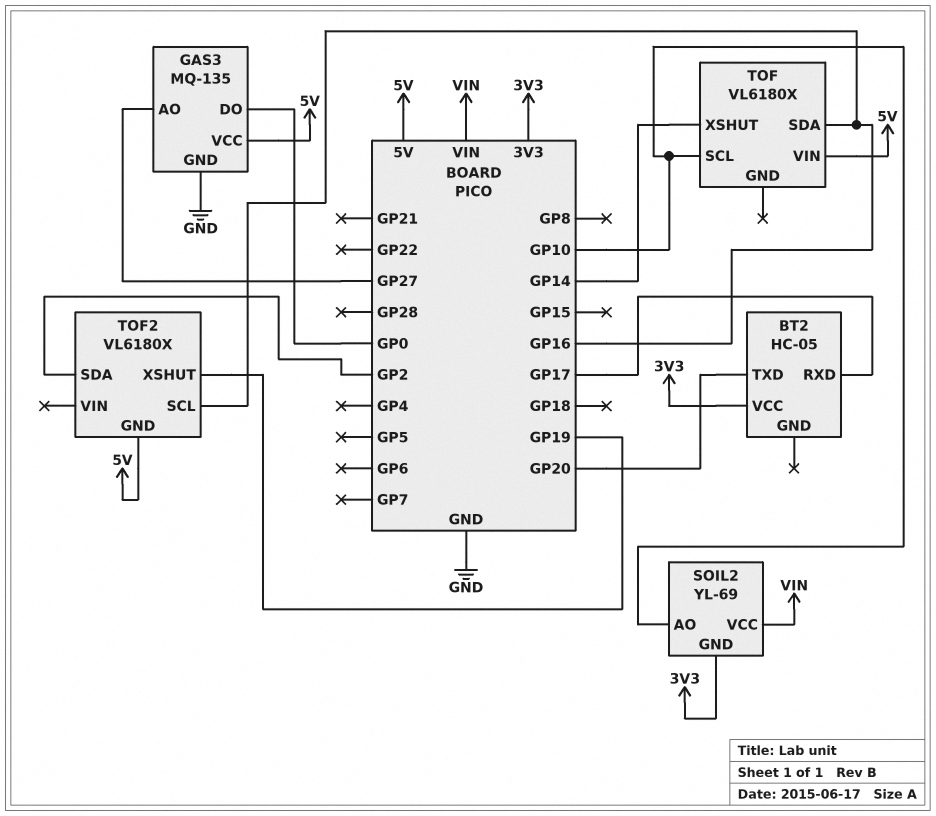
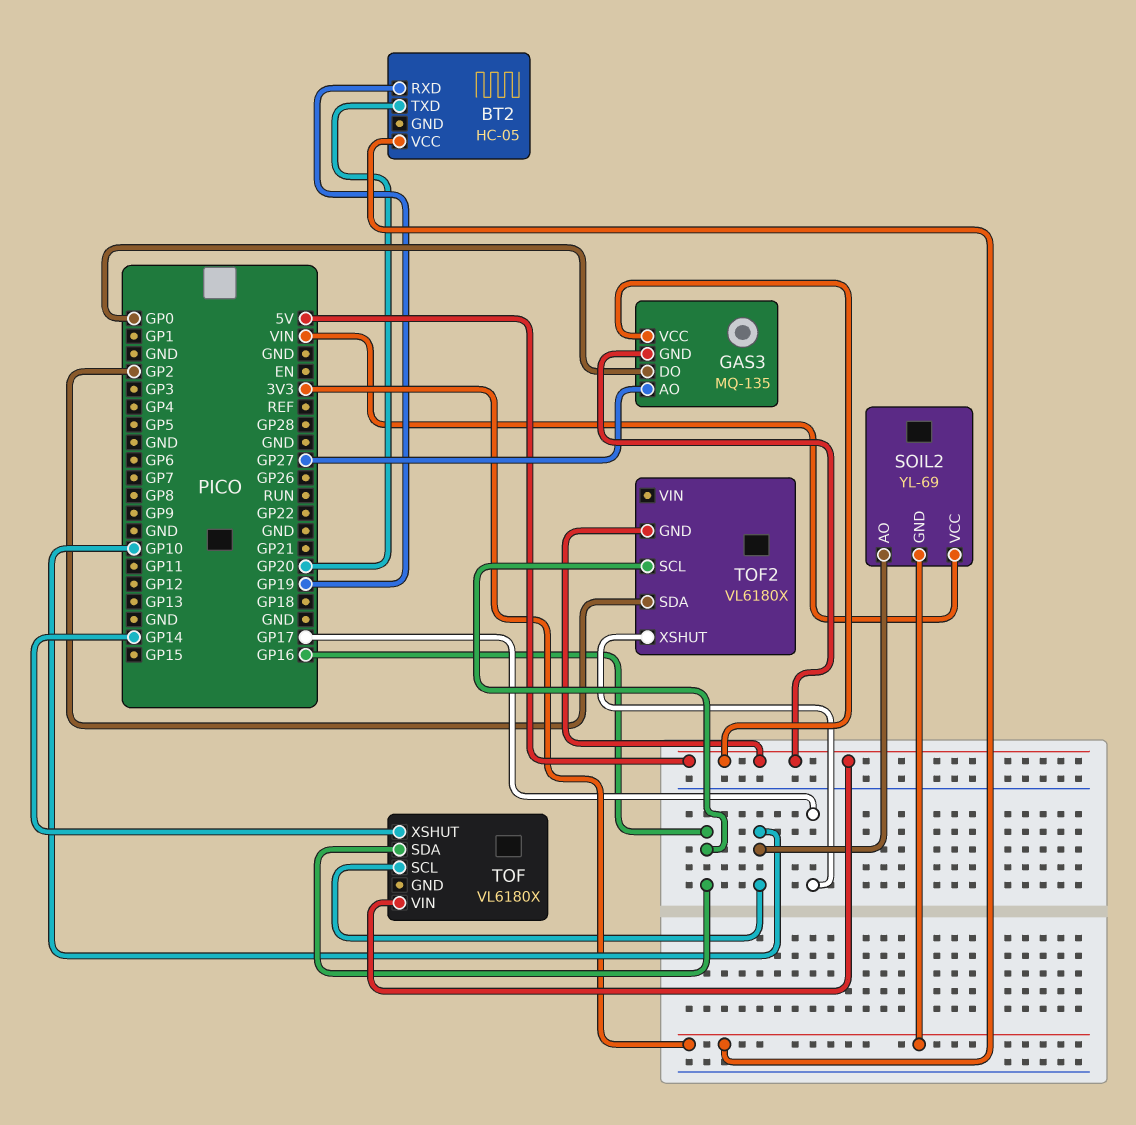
BT2 pin RXD: GP17 -> GP19
GAS3 pin GND: GND -> 5V
TOF2 pin XSHUT: GP19 -> GP17

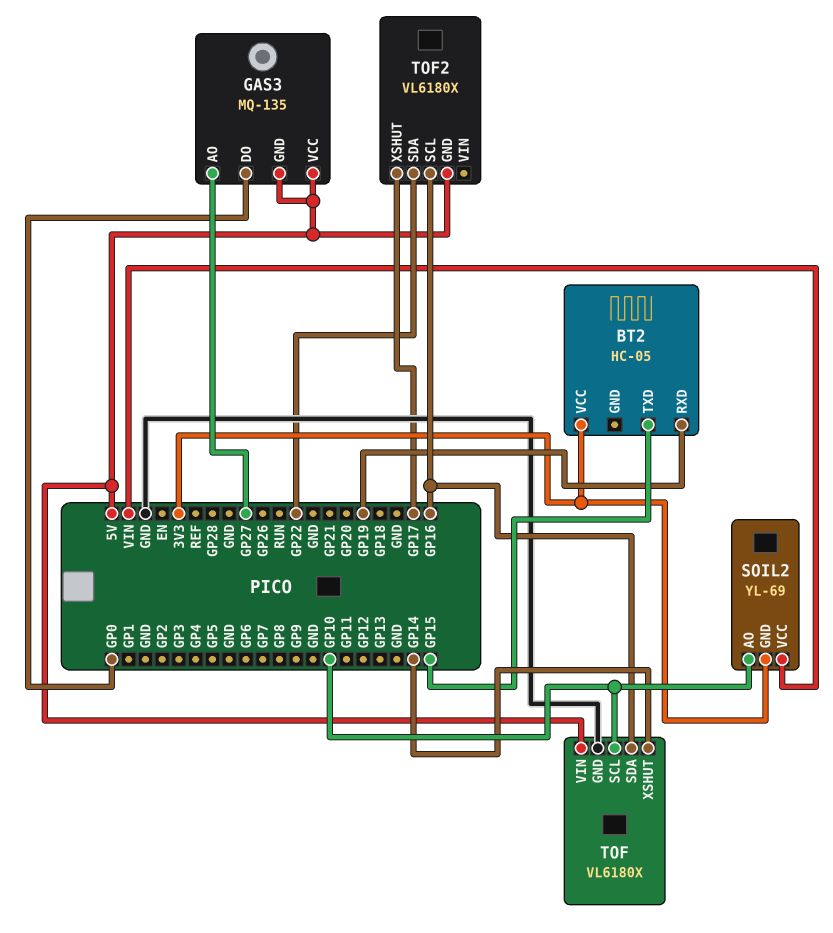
BT2 pin TXD: GP20 -> GP15
TOF pin GND: none -> GND
TOF2 pin SDA: GP2 -> GP22

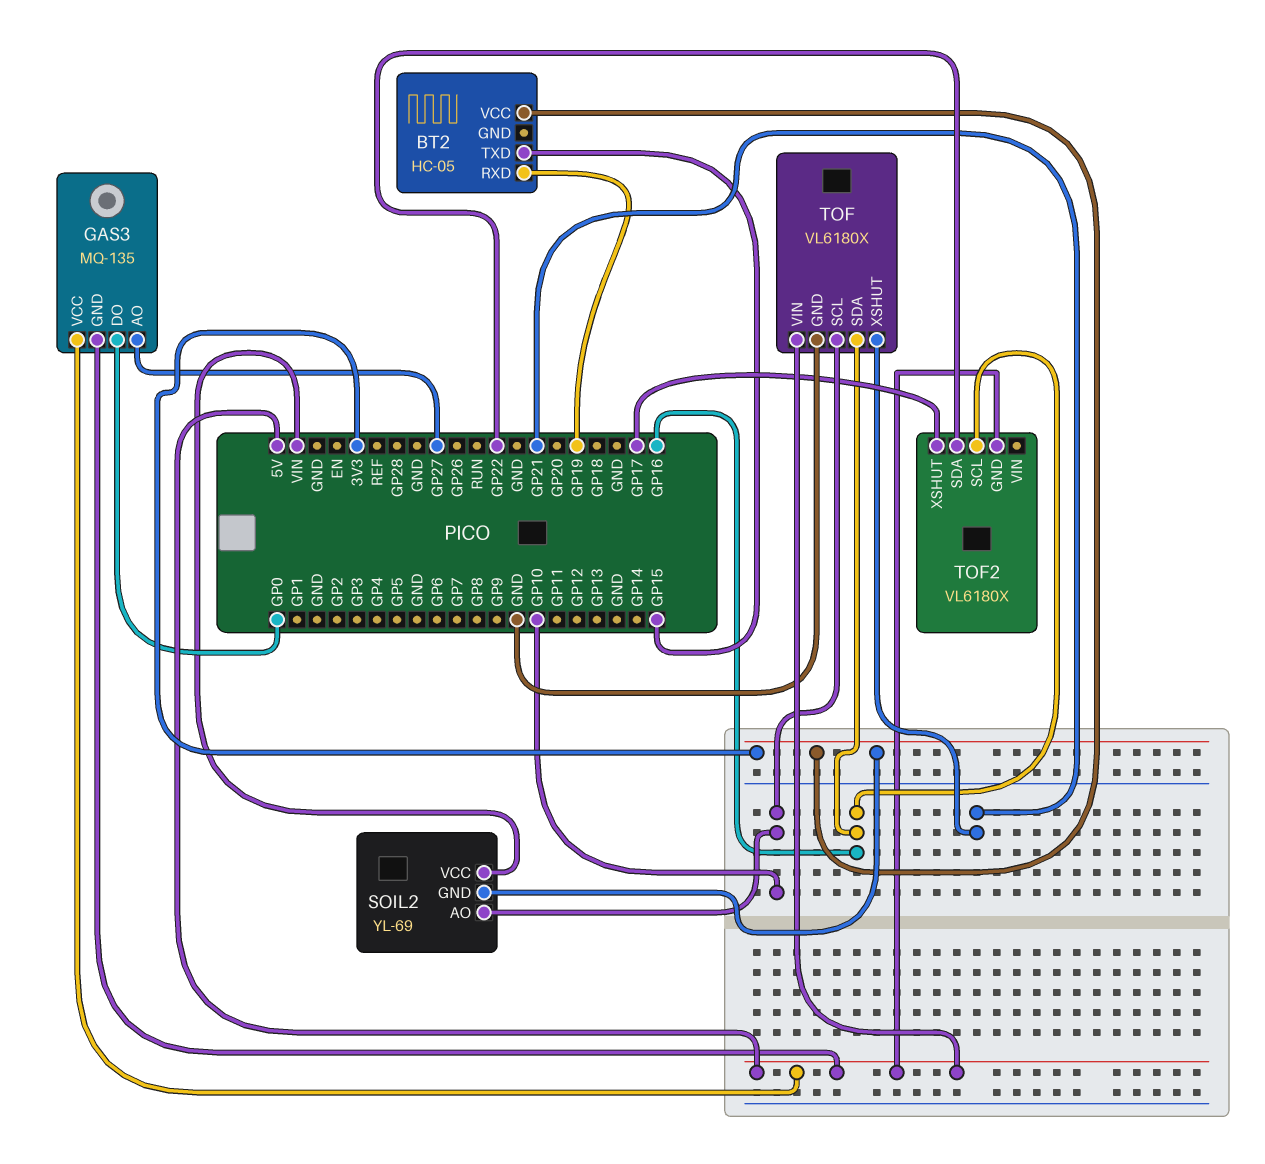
TOF pin XSHUT: GP14 -> GP21

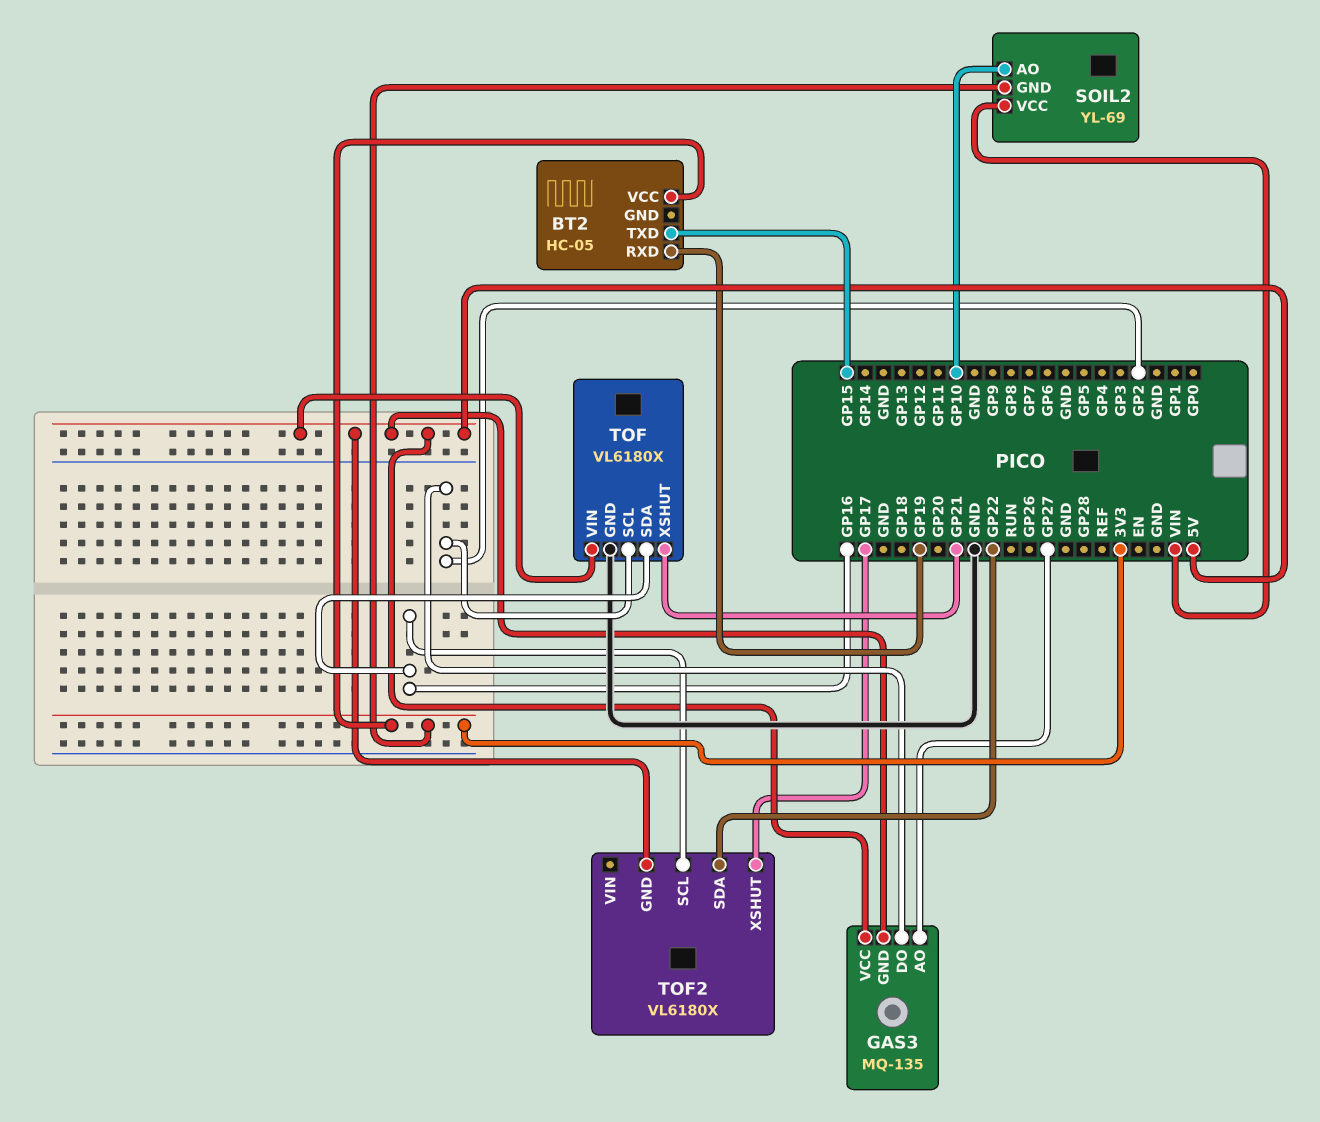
GAS3 pin DO: GP0 -> GP2
TOF pin SCL: GP10 -> GP2

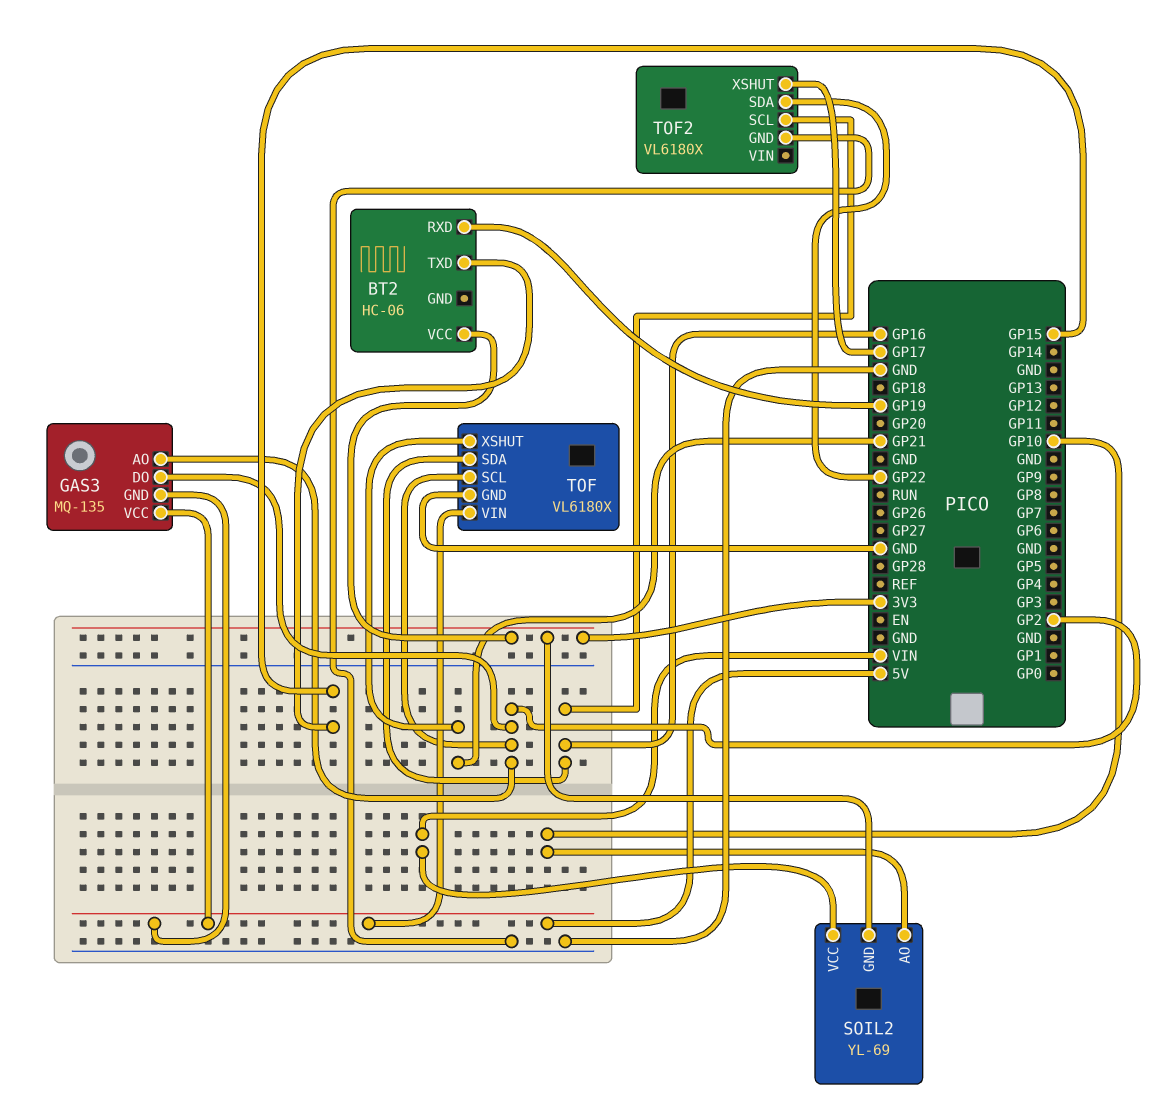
BT2: HC-05 -> HC-06
GAS3 pin AO: GP27 -> GP2
TOF2 pin GND: 5V -> GND

